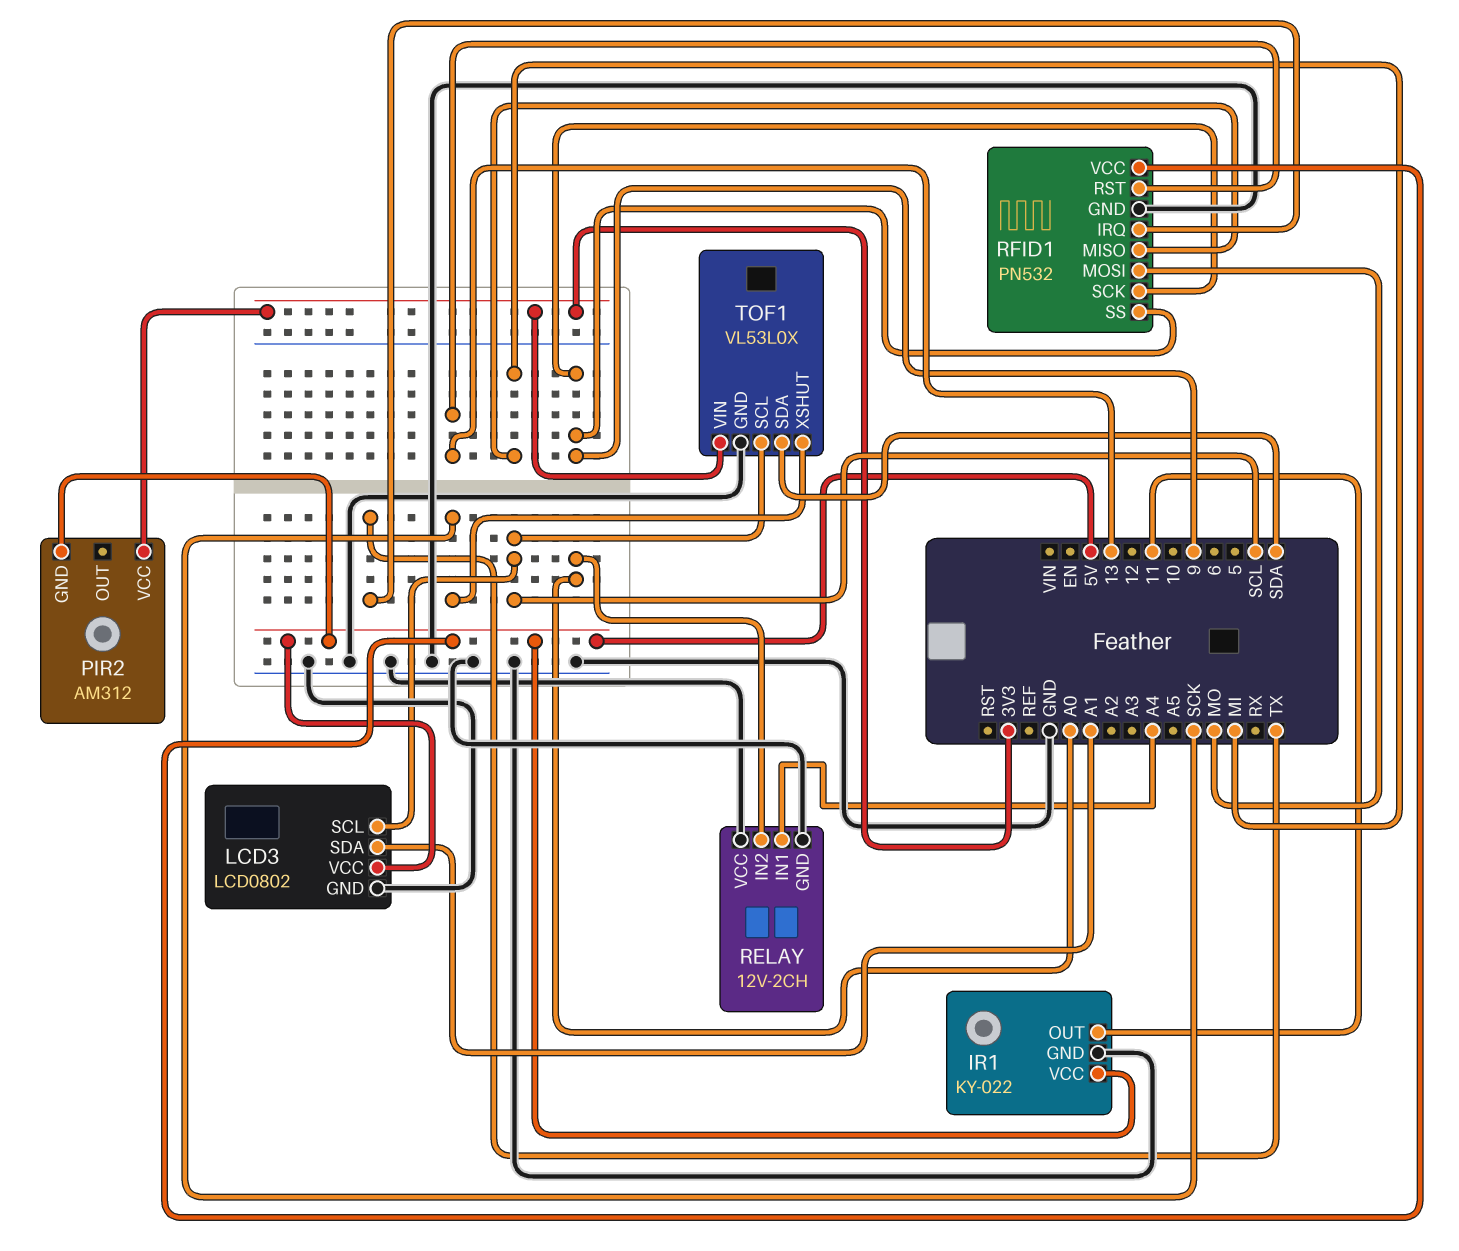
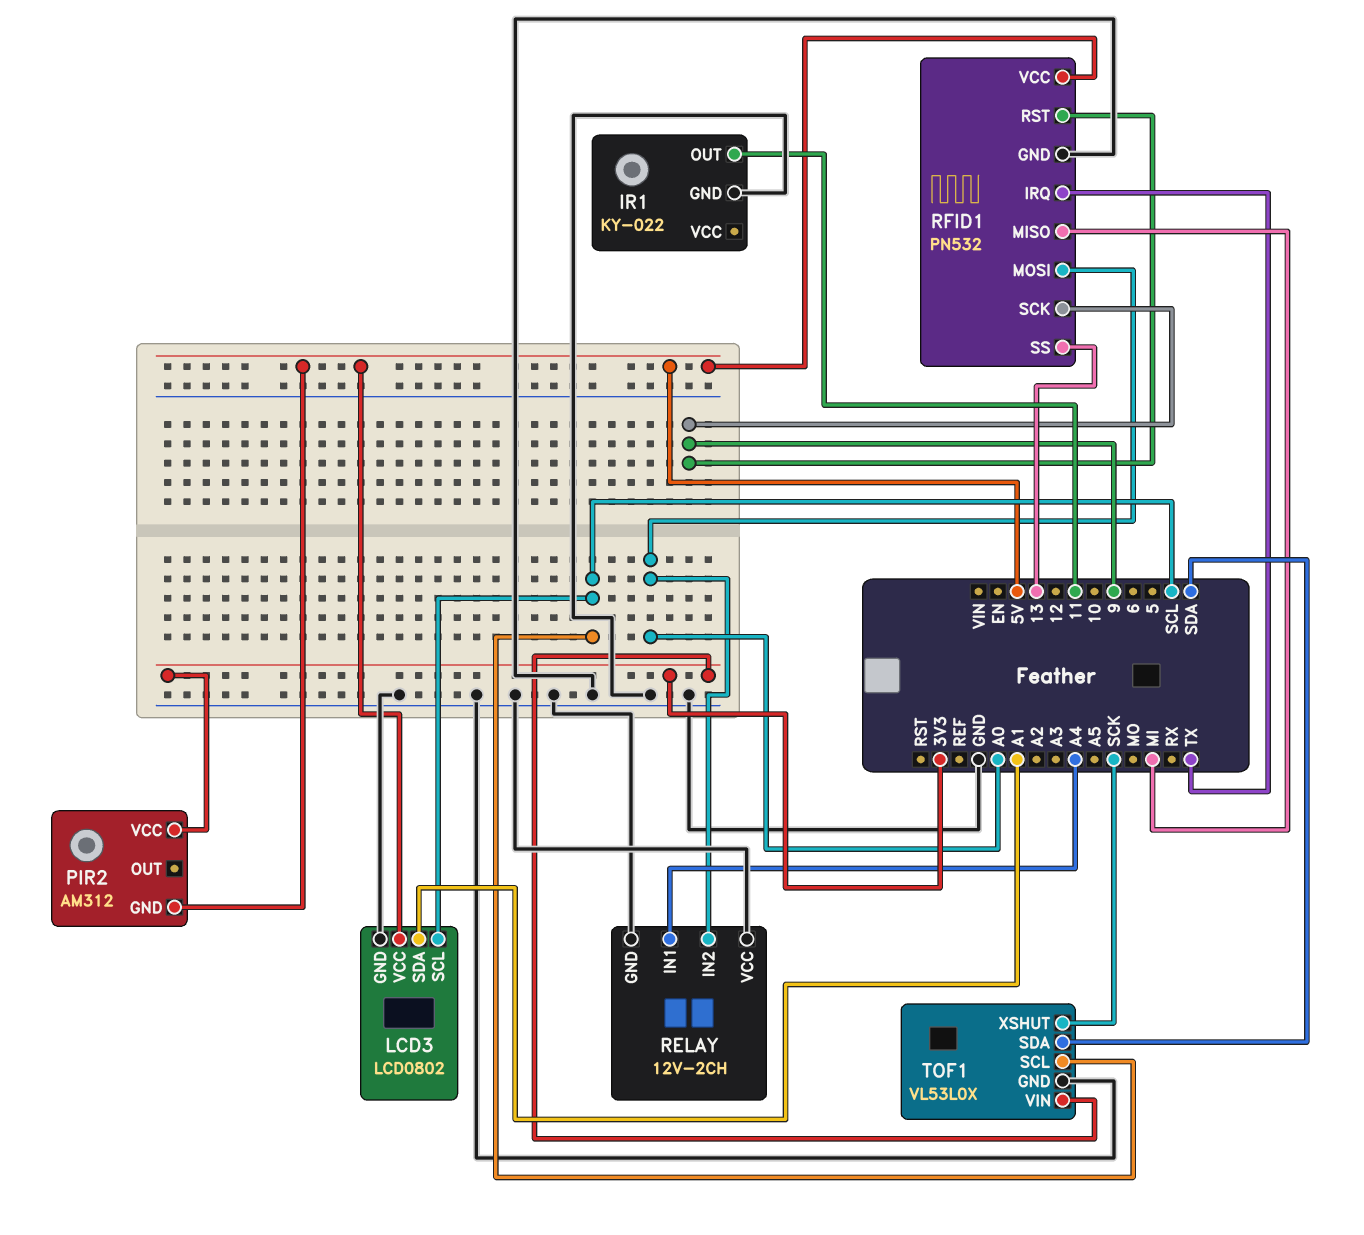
IR1 pin VCC: 5V -> none
RFID1 pin MOSI: MO -> A0
RFID1 pin RST: 13 -> 9
RFID1 pin SS: 9 -> 13

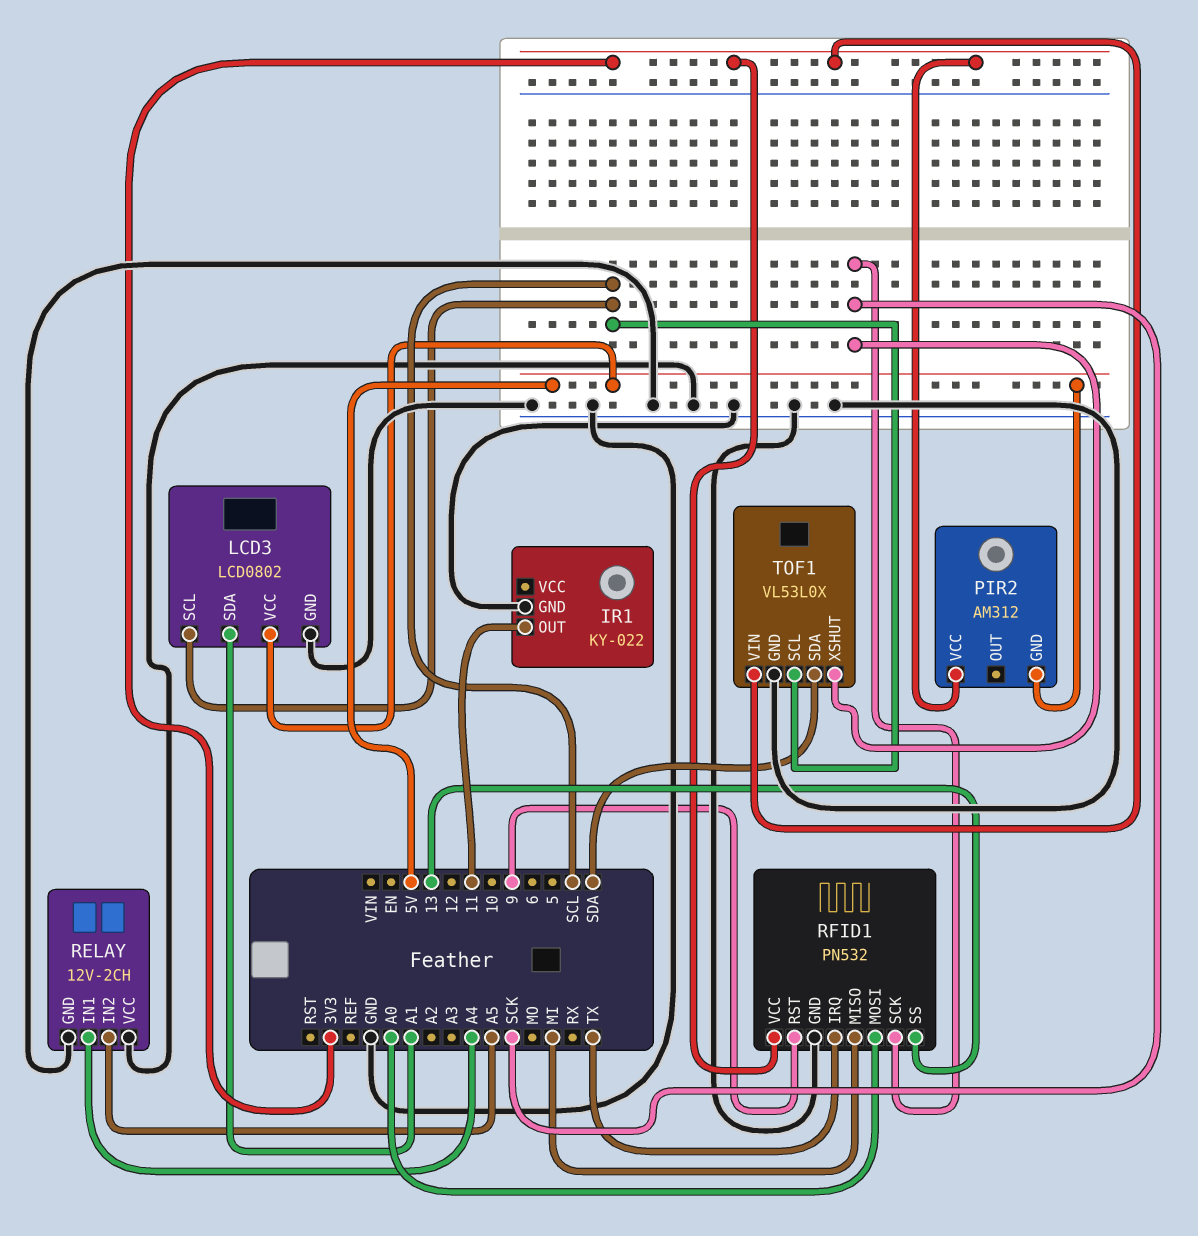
RELAY pin IN2: A0 -> A5
RFID1 pin SCK: 9 -> SCK
RFID1 pin VCC: 5V -> 3V3

